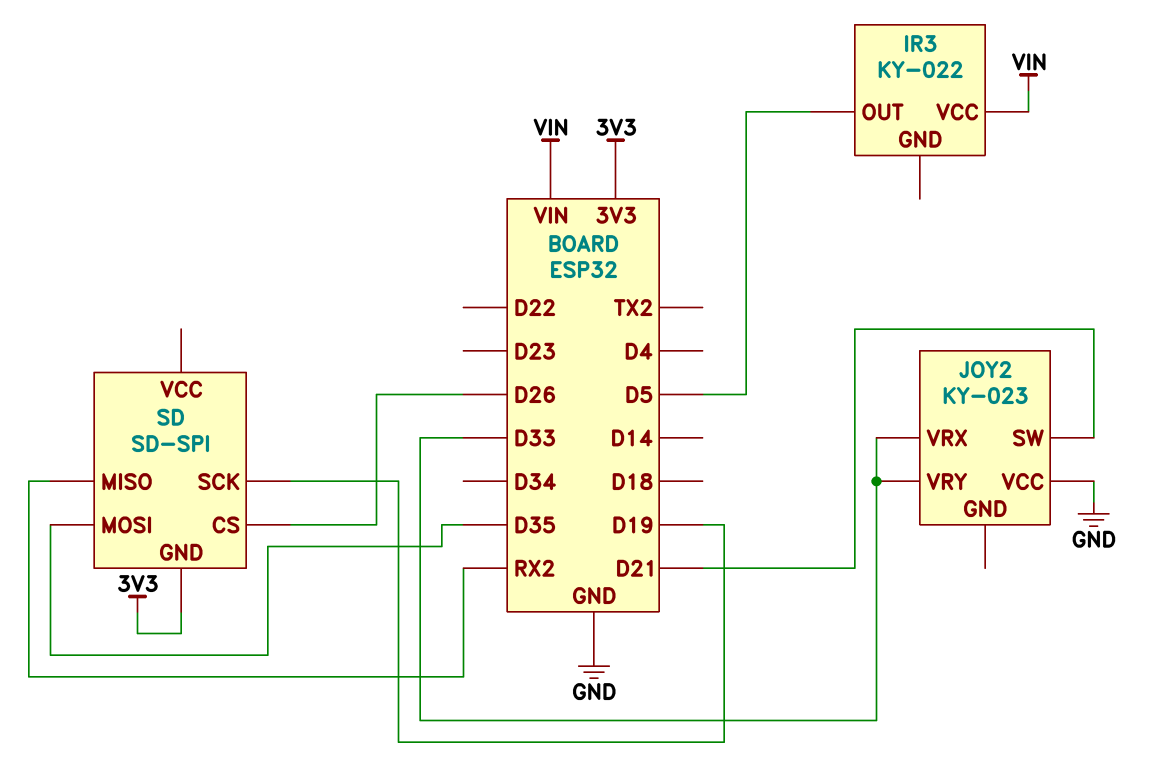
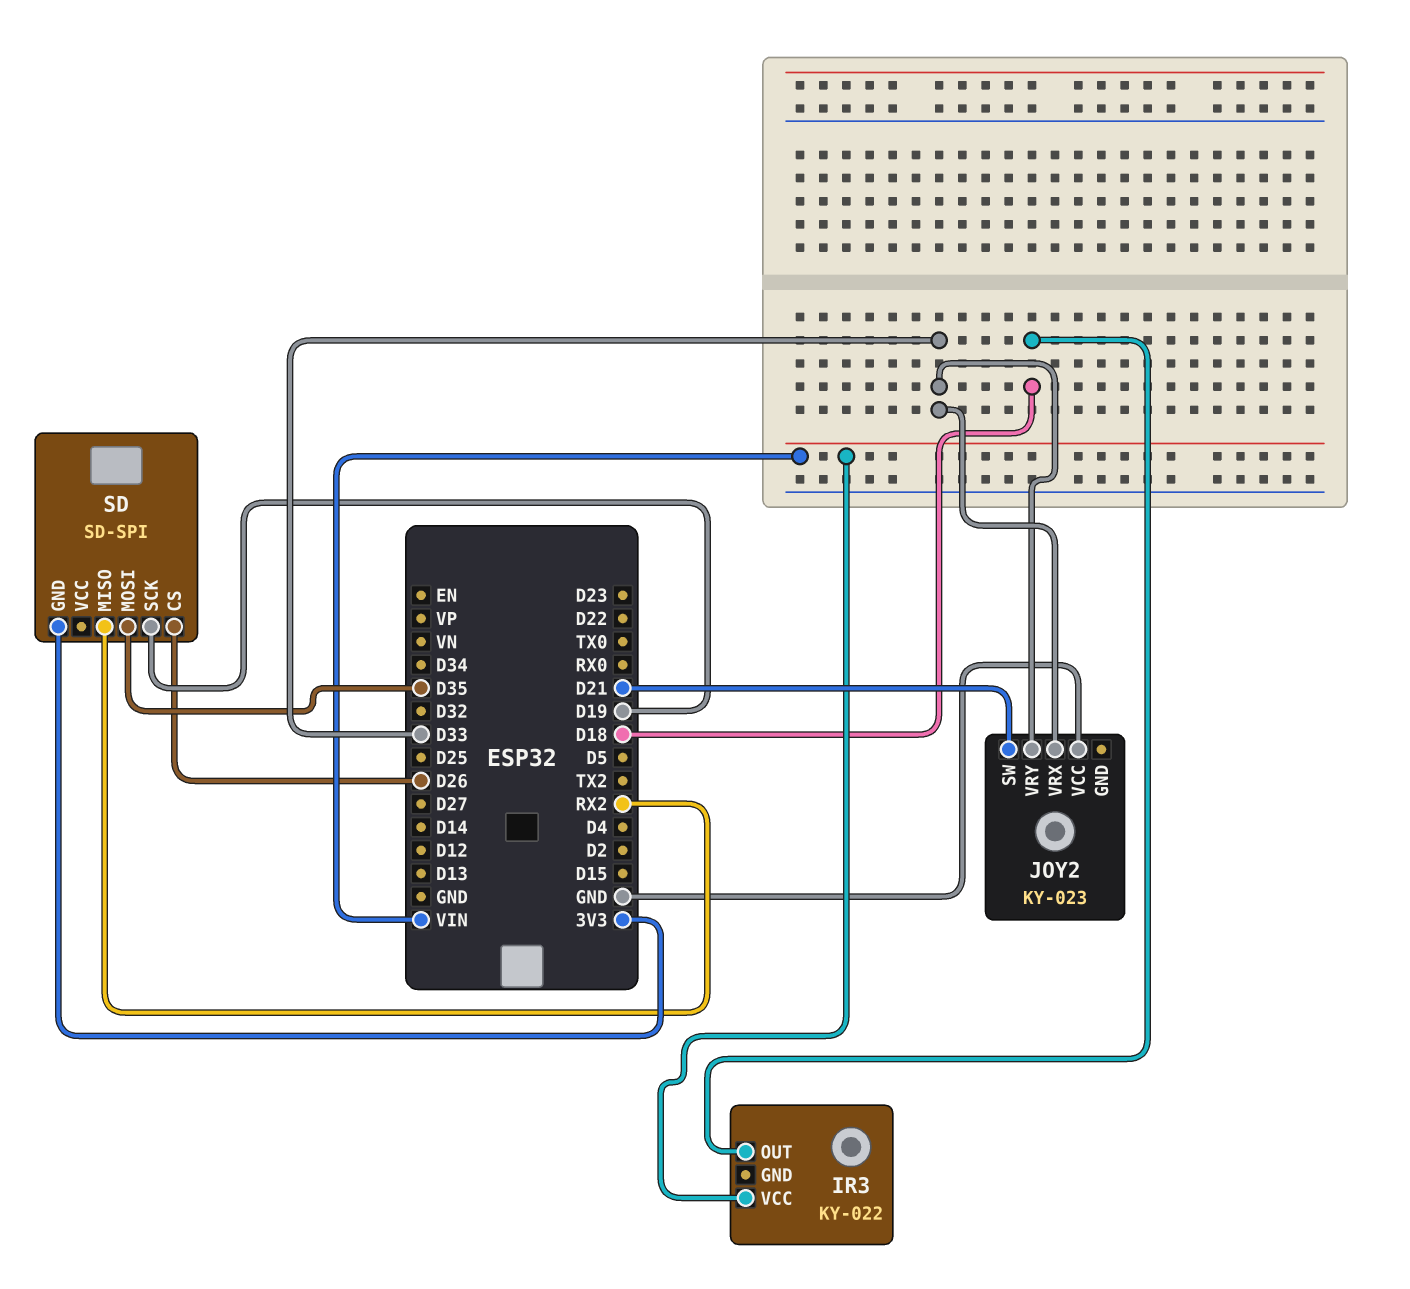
IR3 pin OUT: D5 -> D18

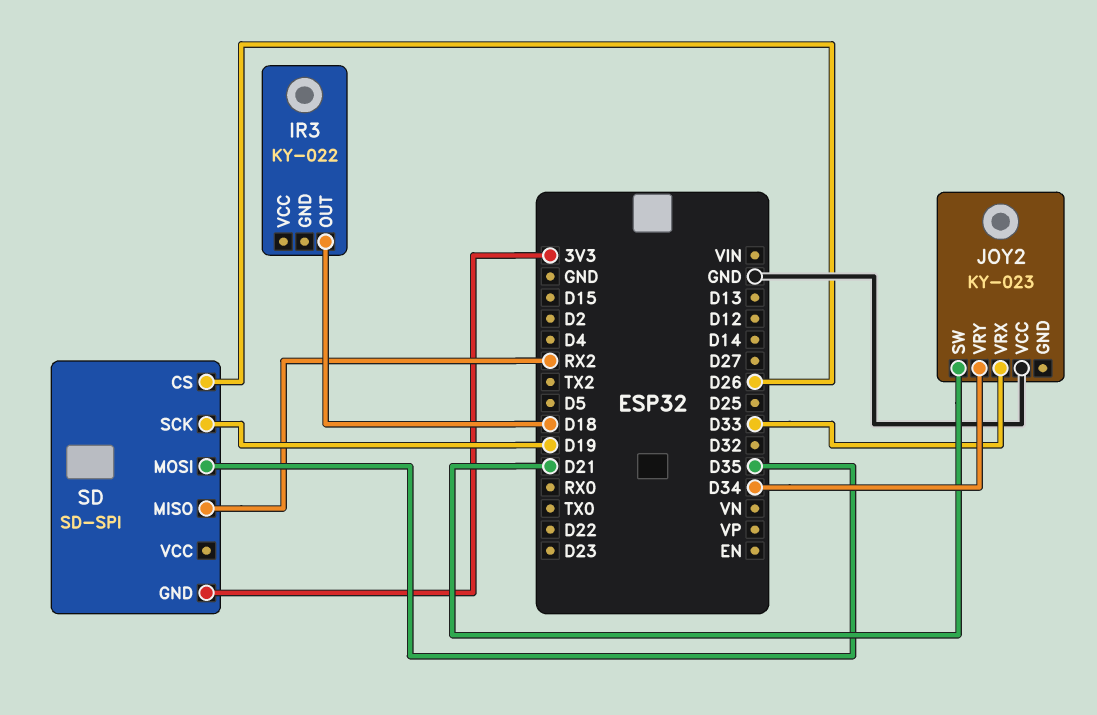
IR3 pin VCC: VIN -> none
JOY2 pin VRY: D33 -> D34

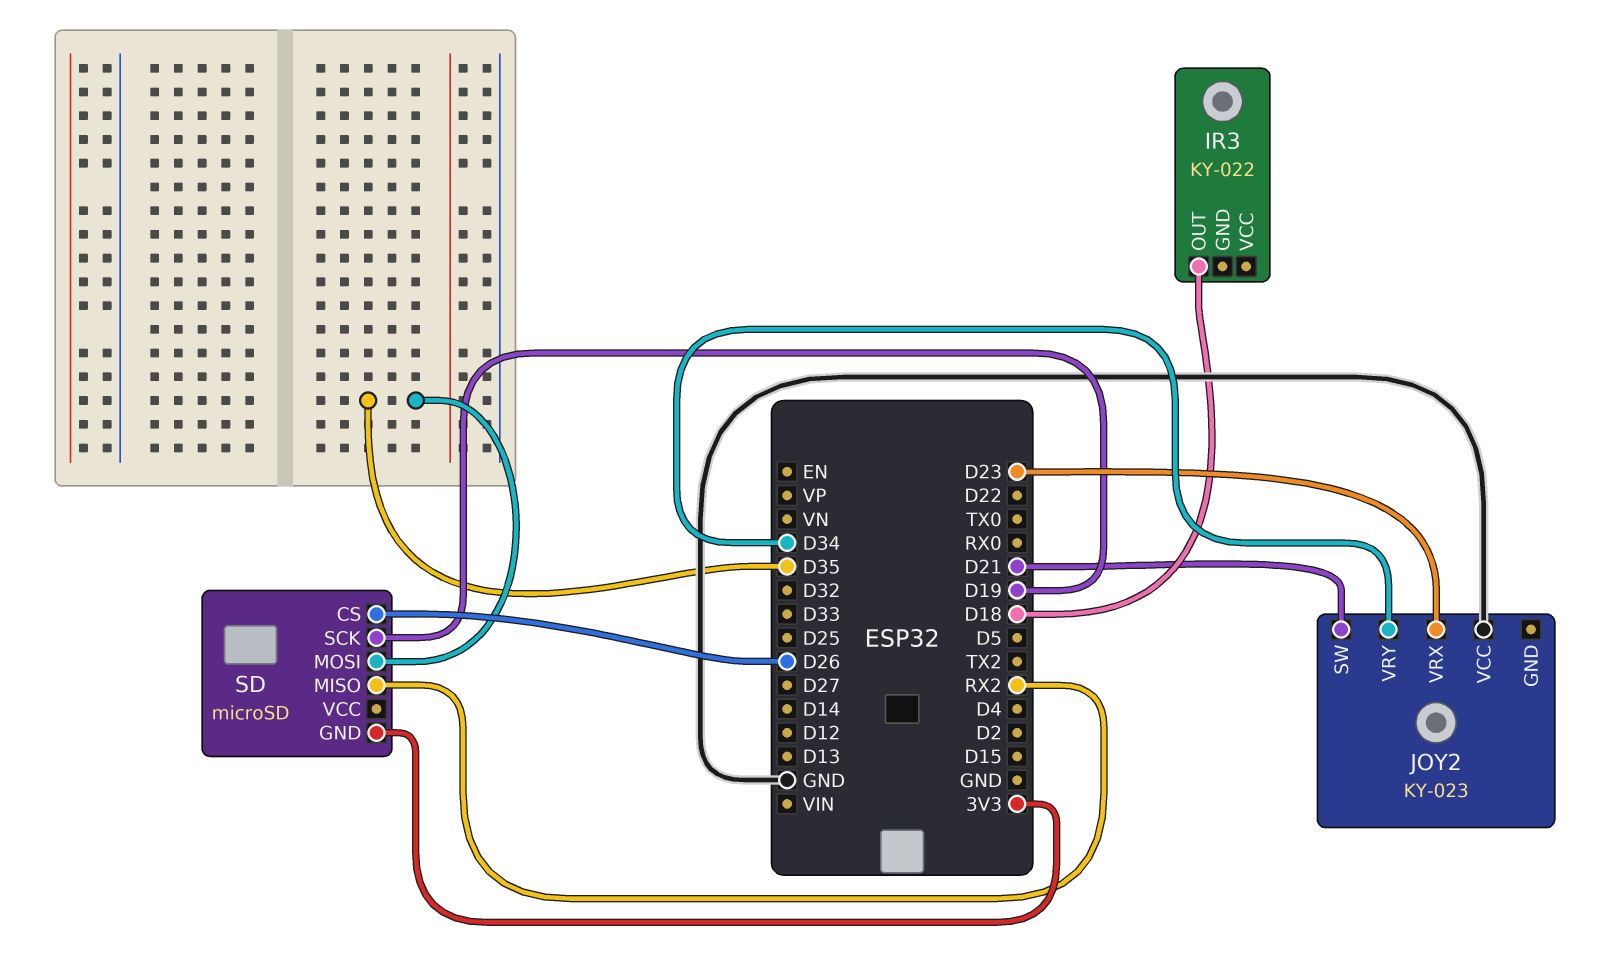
JOY2 pin VRX: D33 -> D23
SD: SD-SPI -> microSD

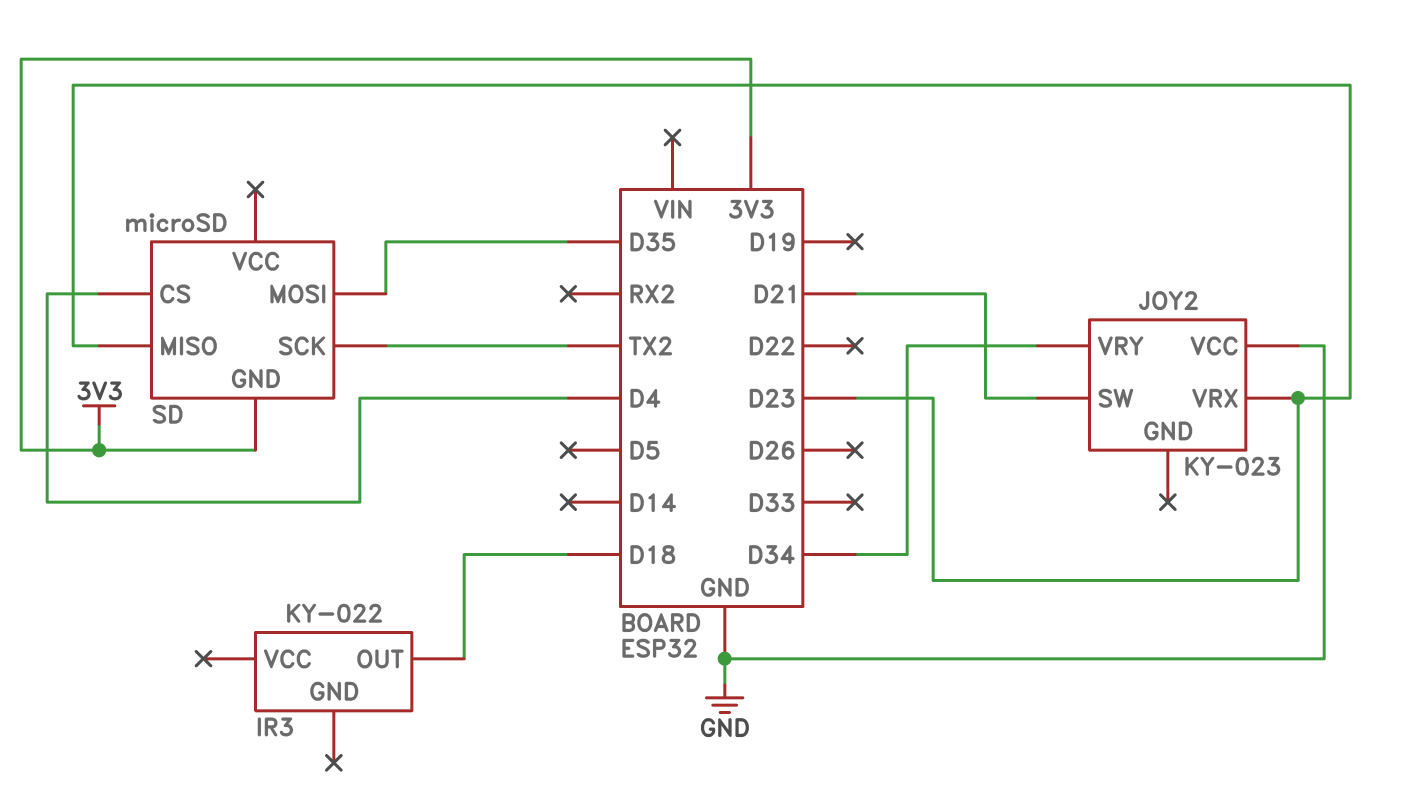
SD pin CS: D26 -> D4
SD pin MISO: RX2 -> D23
SD pin SCK: D19 -> TX2

